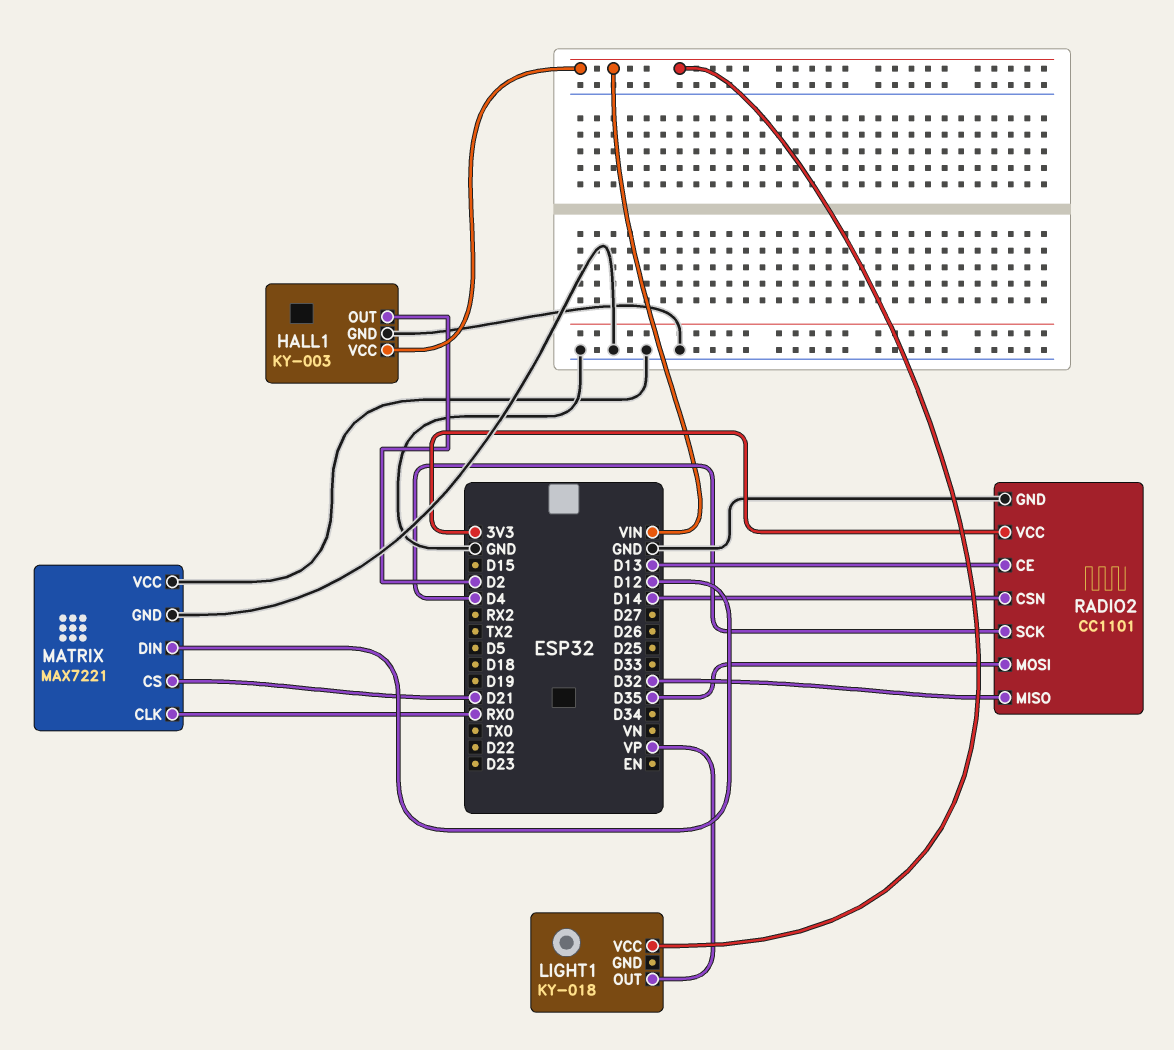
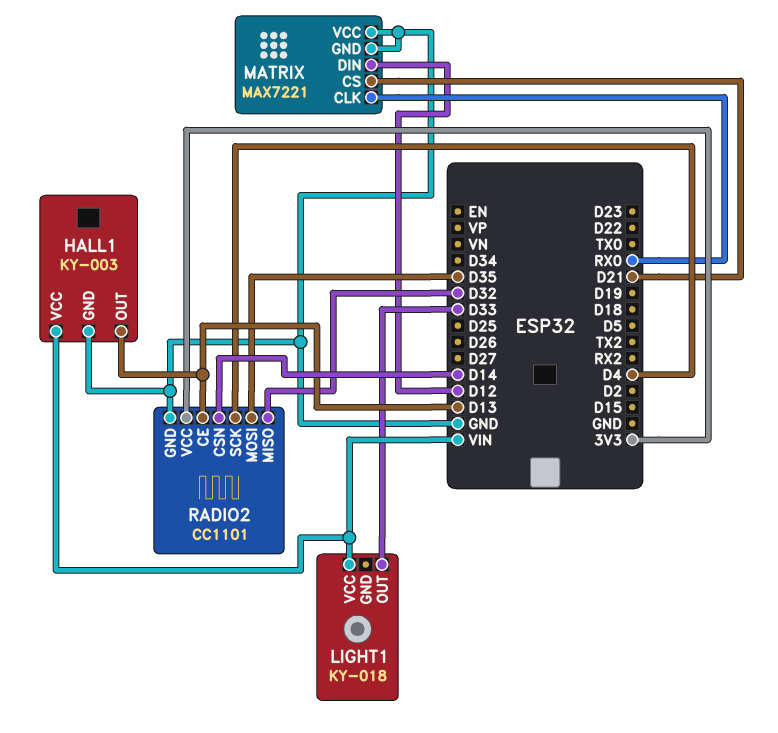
HALL1 pin OUT: D2 -> D13
LIGHT1 pin OUT: VP -> D33

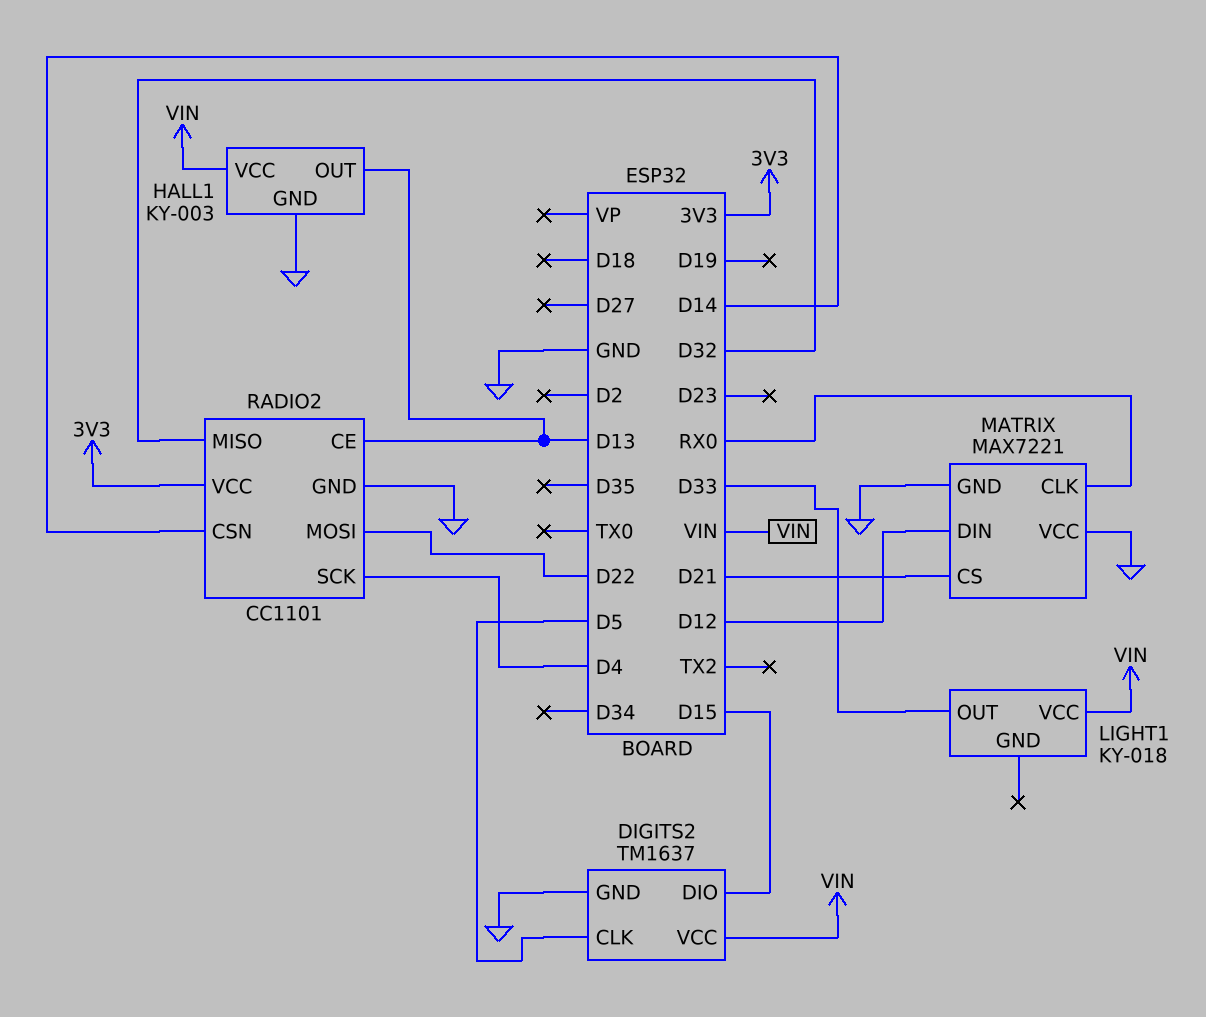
DIGITS2: none -> TM1637
DIGITS2 pin CLK: none -> D5
DIGITS2 pin DIO: none -> D15
DIGITS2 pin GND: none -> GND
DIGITS2 pin VCC: none -> VIN
RADIO2 pin MOSI: D35 -> D22

